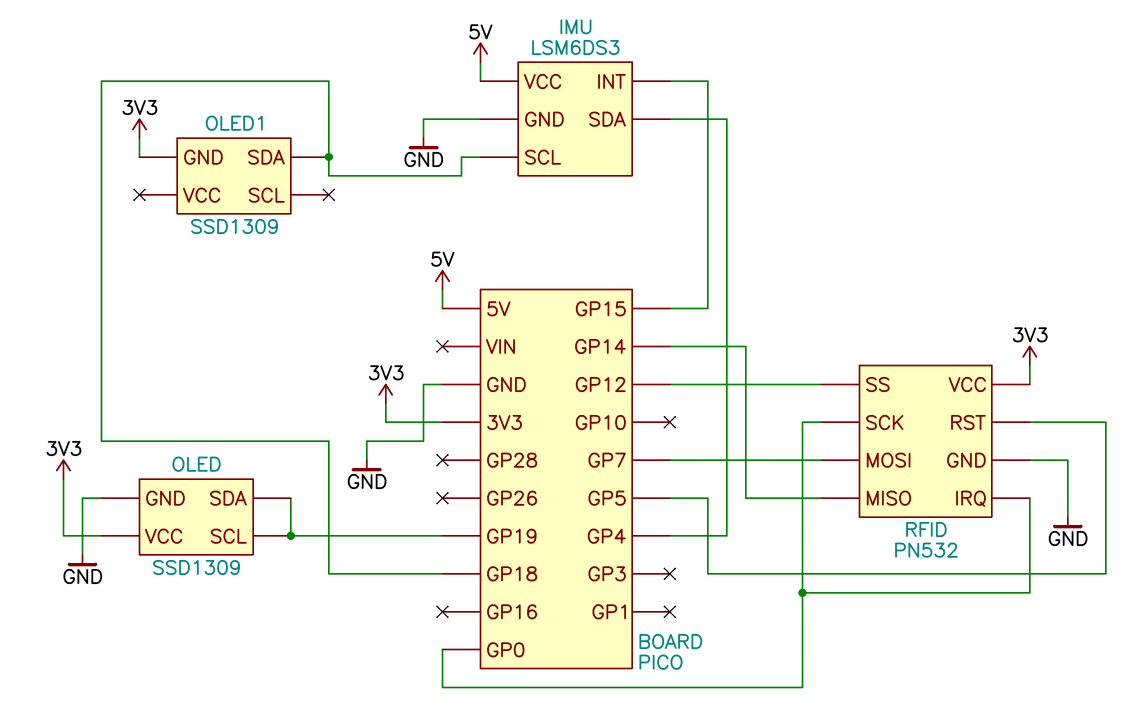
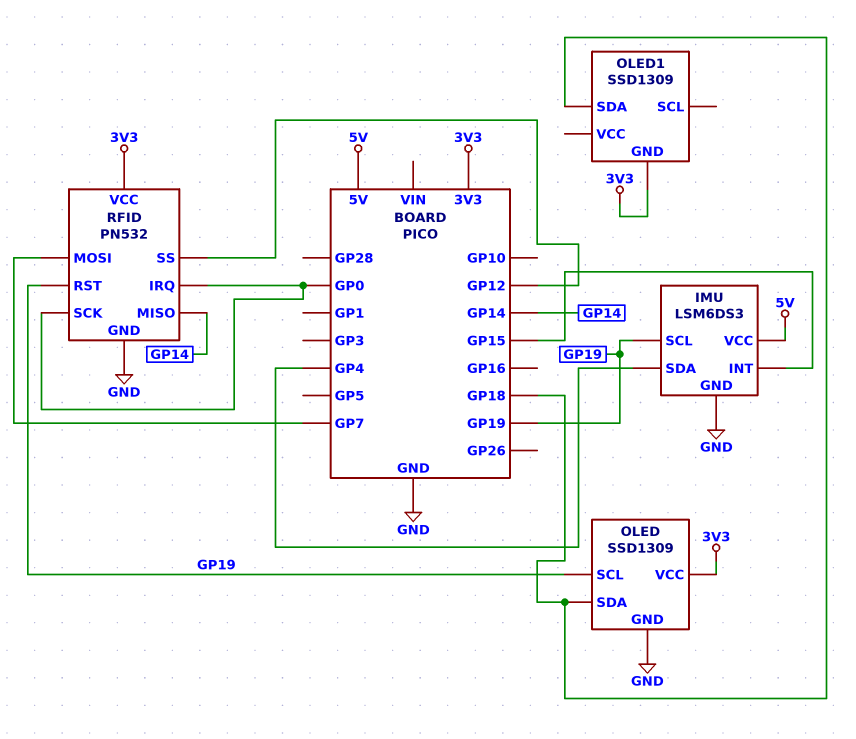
IMU pin SCL: GP18 -> GP19
OLED pin SDA: GP19 -> GP18
RFID pin RST: GP5 -> GP19

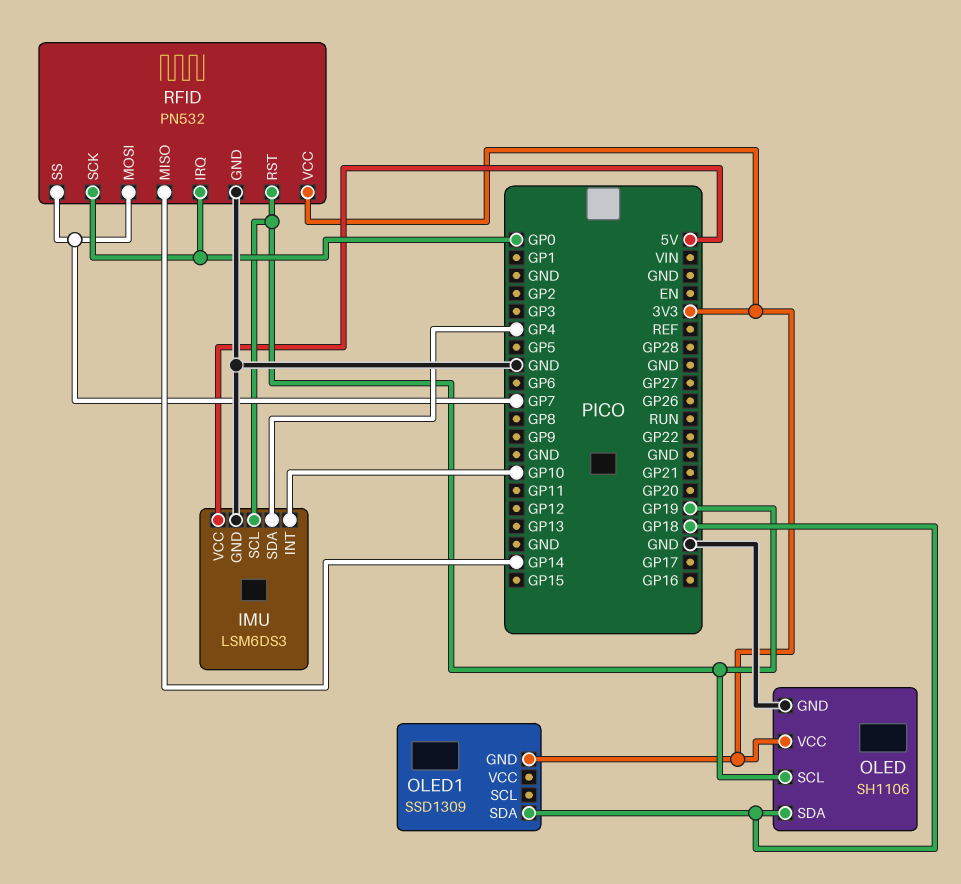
IMU pin INT: GP15 -> GP10
OLED: SSD1309 -> SH1106
RFID pin SS: GP12 -> GP7

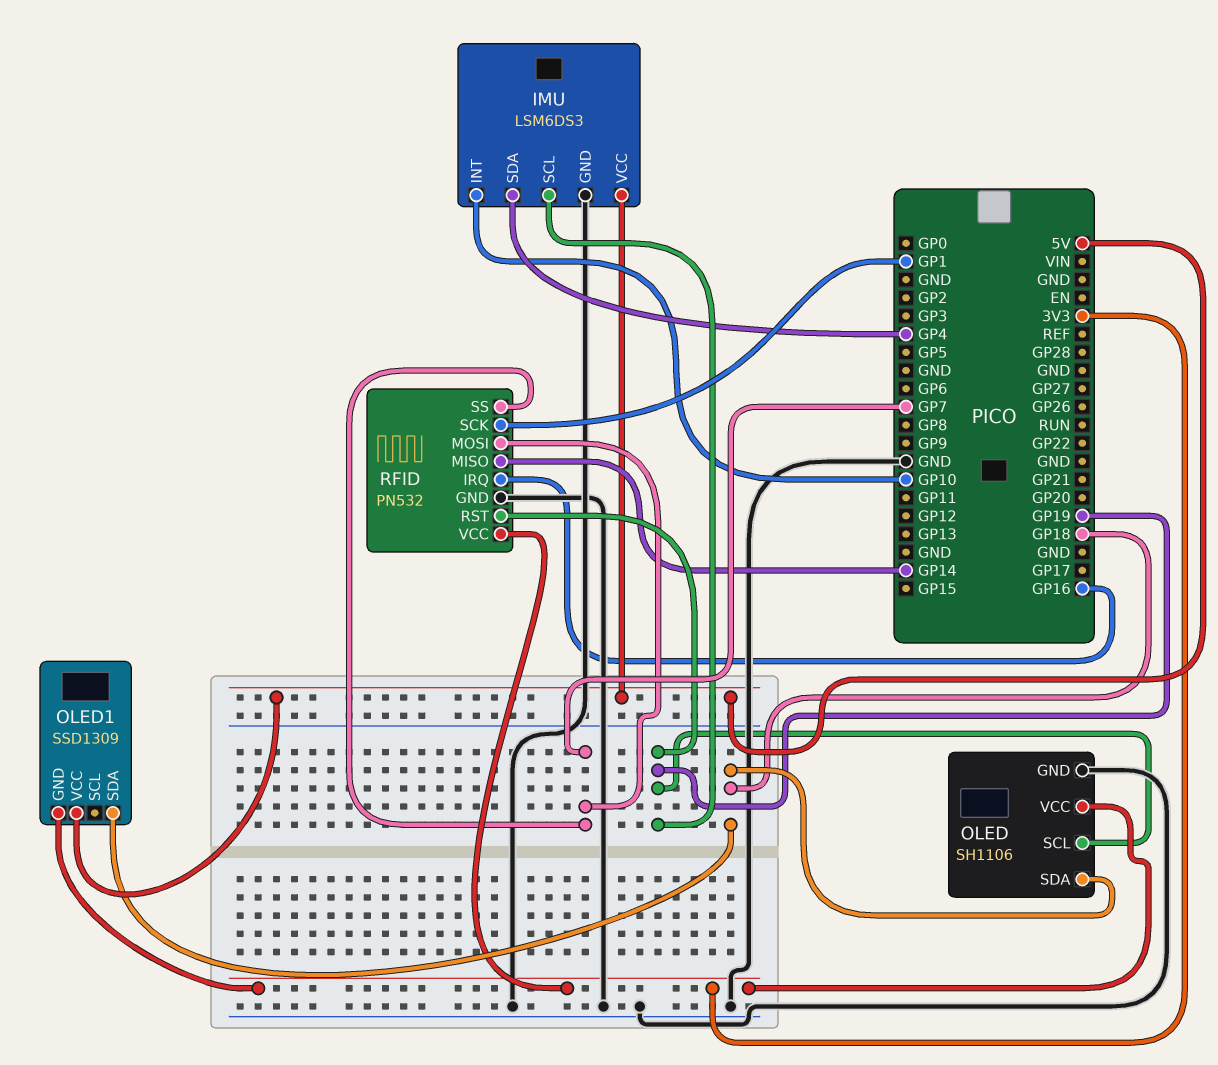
OLED1 pin VCC: none -> 5V
RFID pin IRQ: GP0 -> GP16
RFID pin SCK: GP0 -> GP1

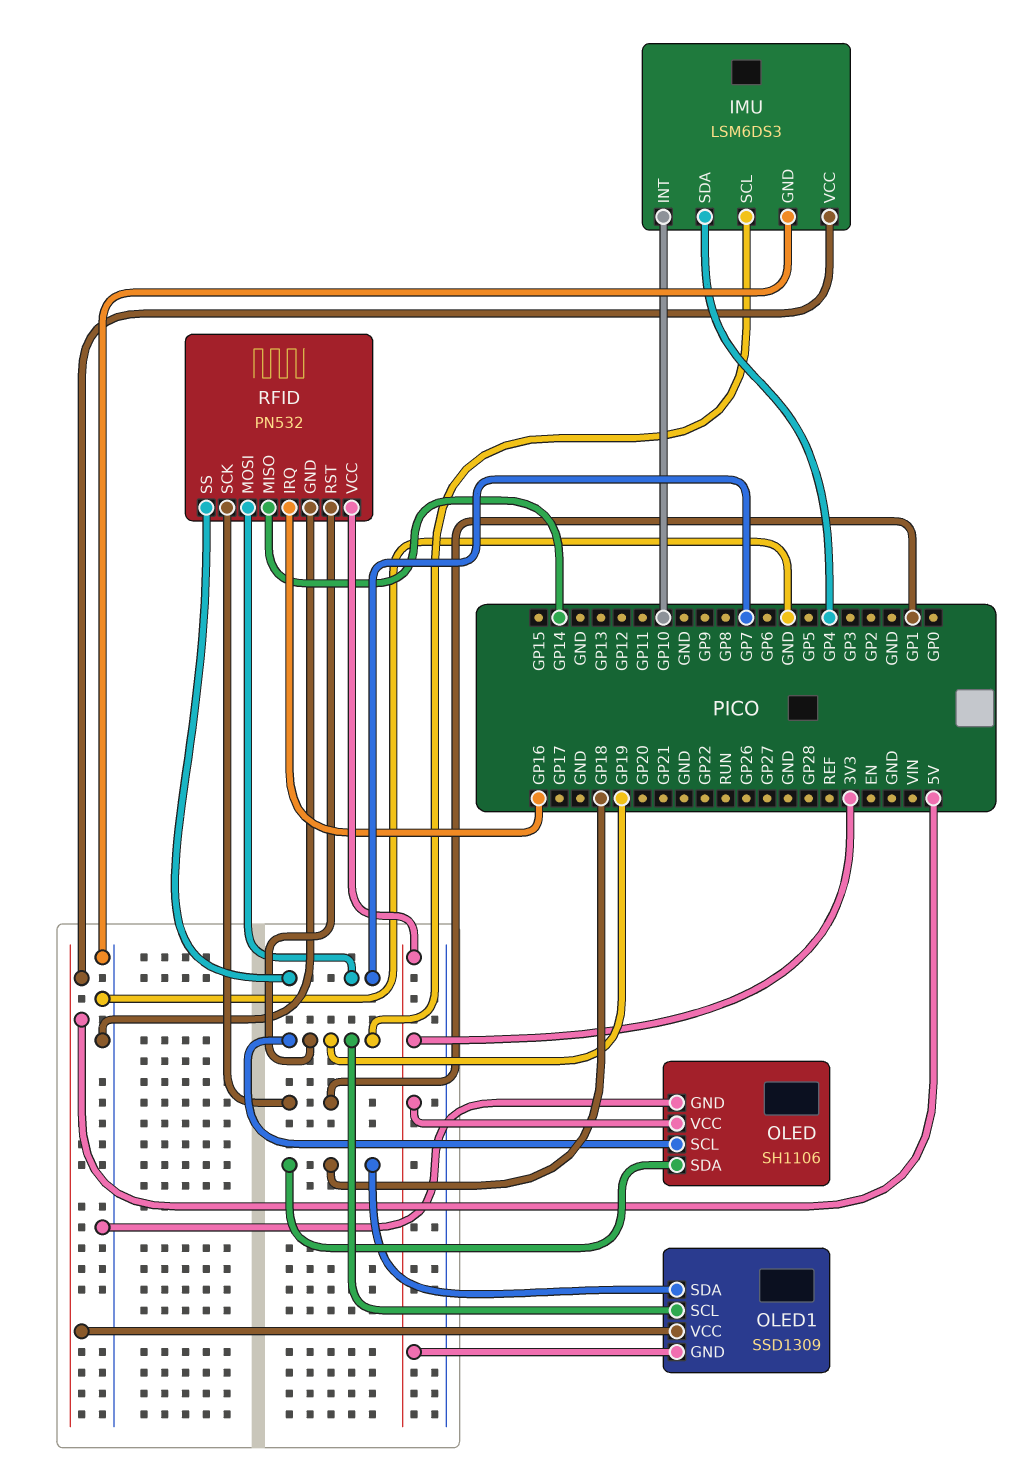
OLED1 pin SCL: none -> GP19

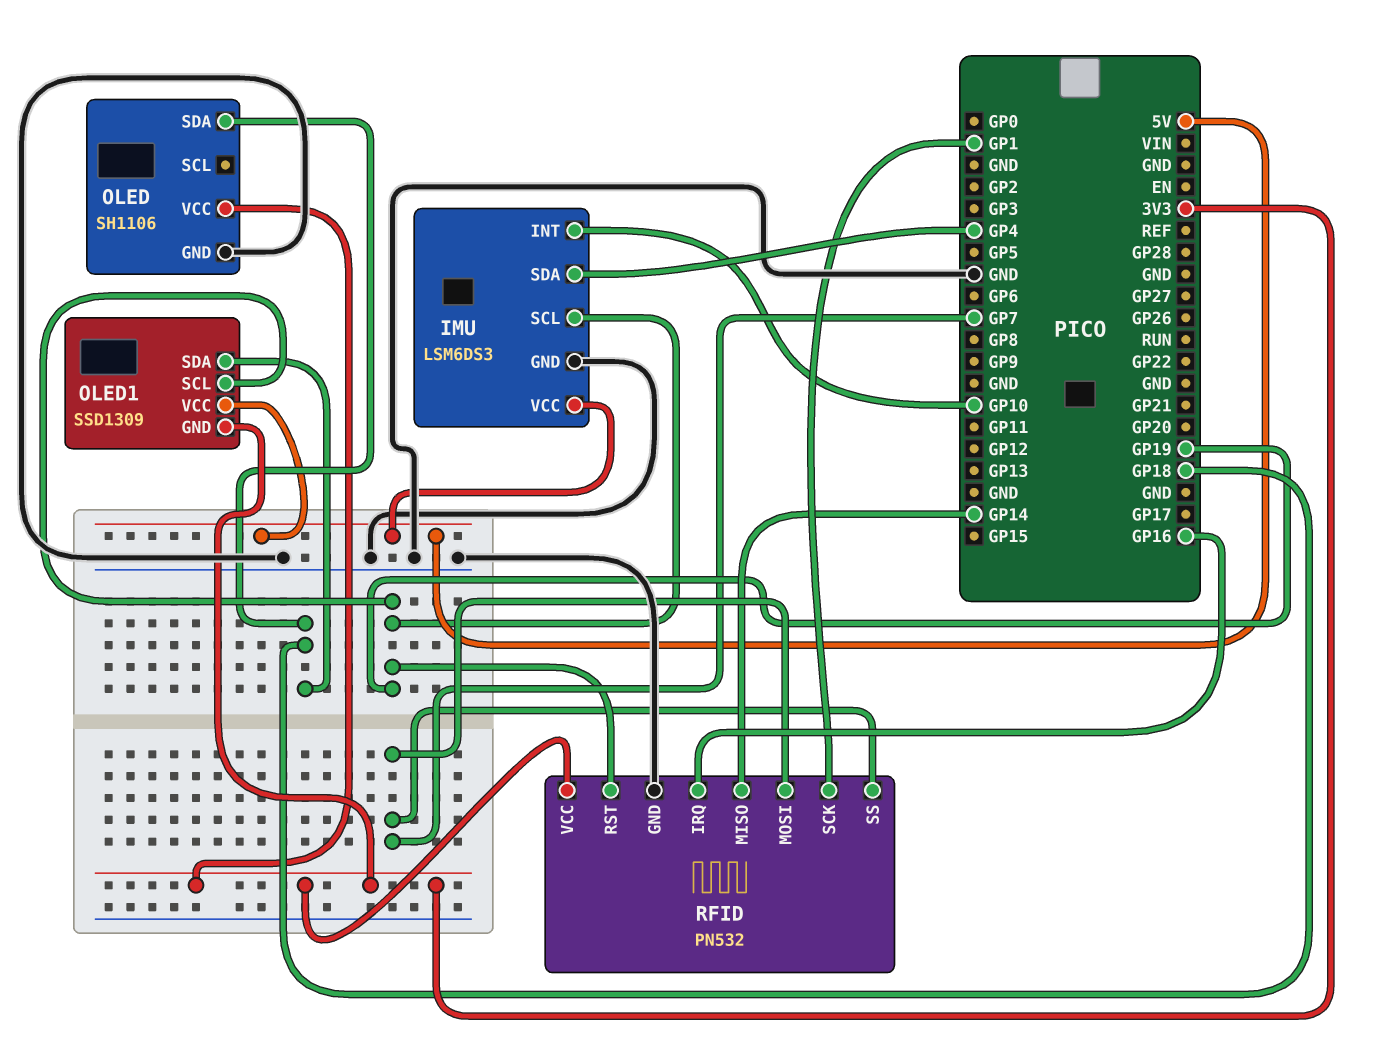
OLED pin SCL: GP19 -> none

